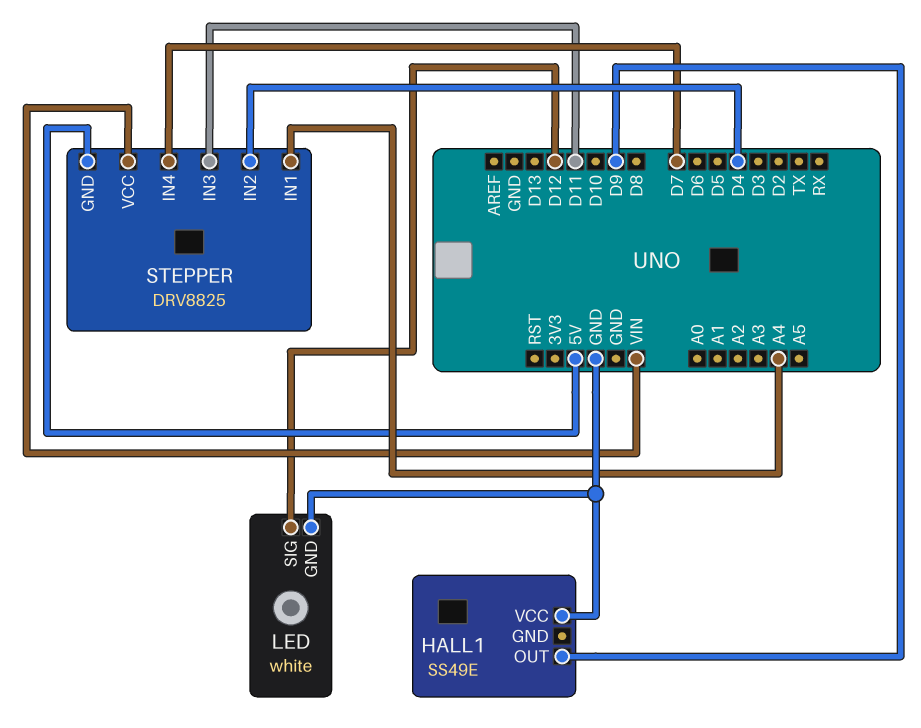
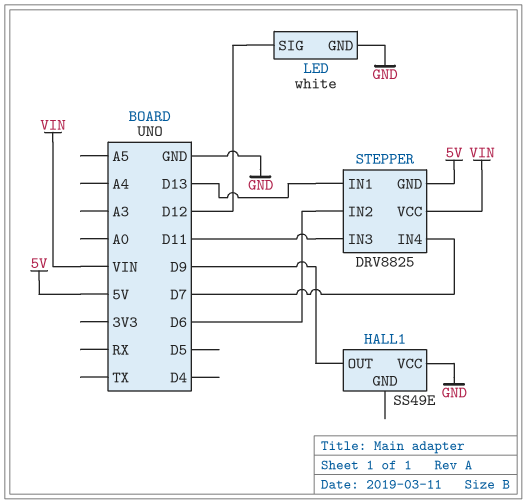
STEPPER pin IN1: A4 -> D13
STEPPER pin IN2: D4 -> D6

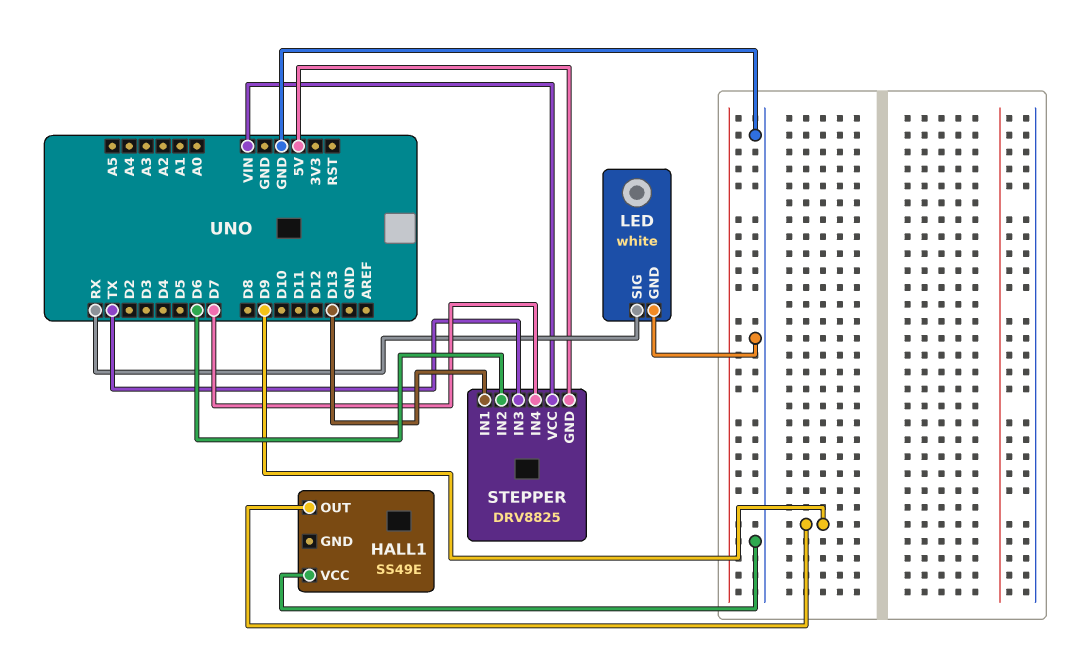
LED pin SIG: D12 -> RX
STEPPER pin IN3: D11 -> TX

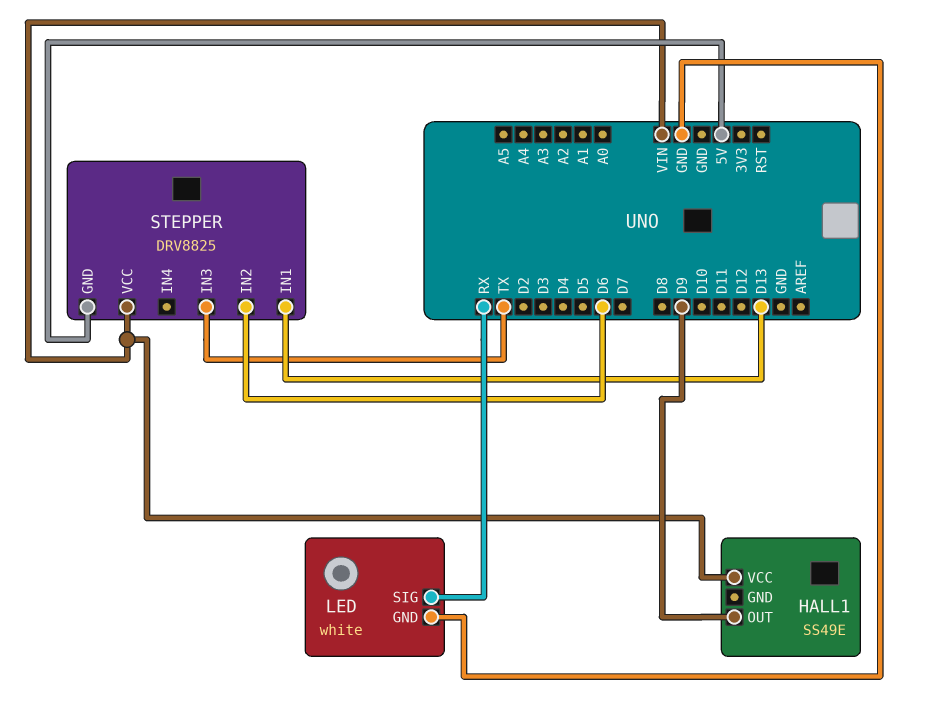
HALL1 pin VCC: GND -> VIN
STEPPER pin IN4: D7 -> none

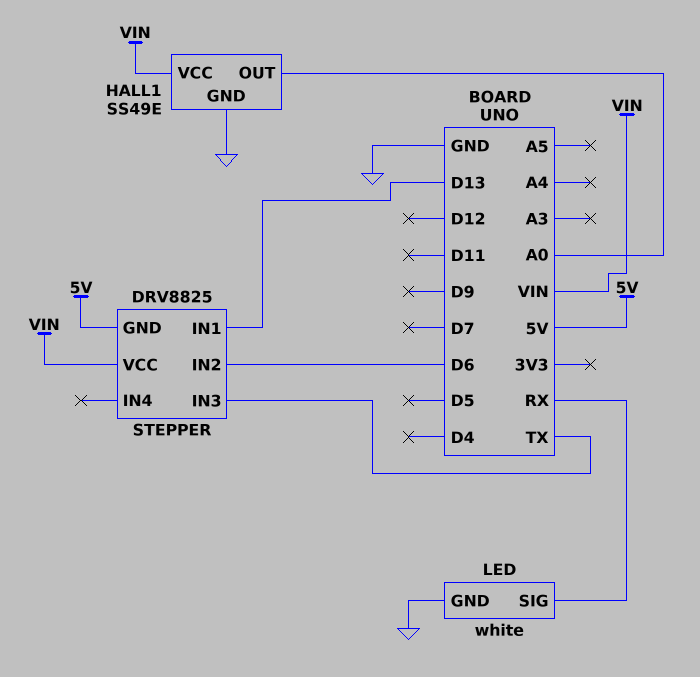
HALL1 pin GND: none -> GND
HALL1 pin OUT: D9 -> A0

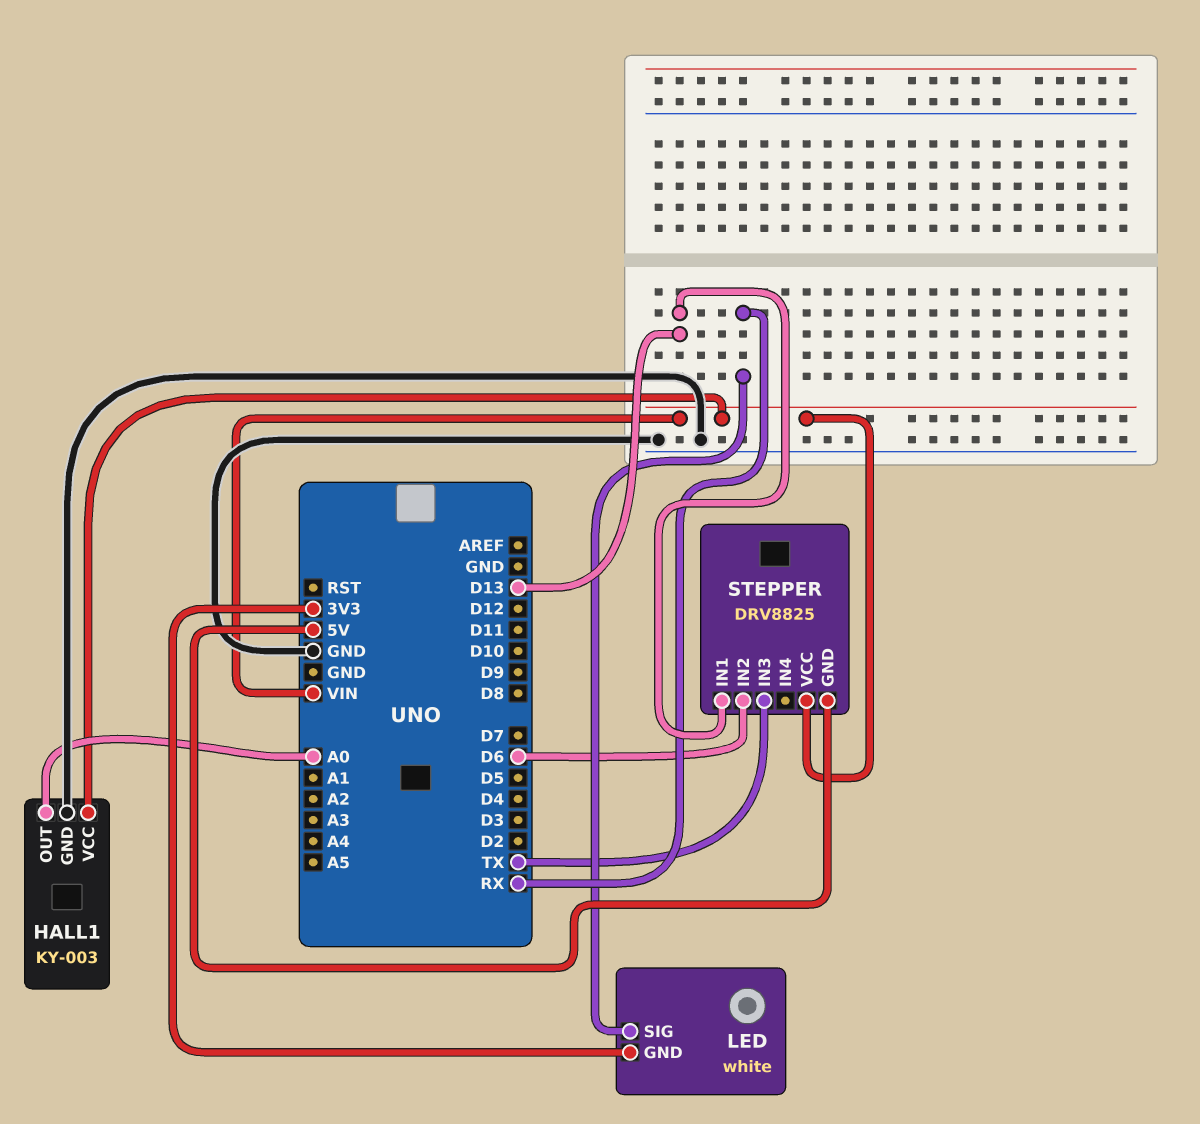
HALL1: SS49E -> KY-003
LED pin GND: GND -> 3V3

